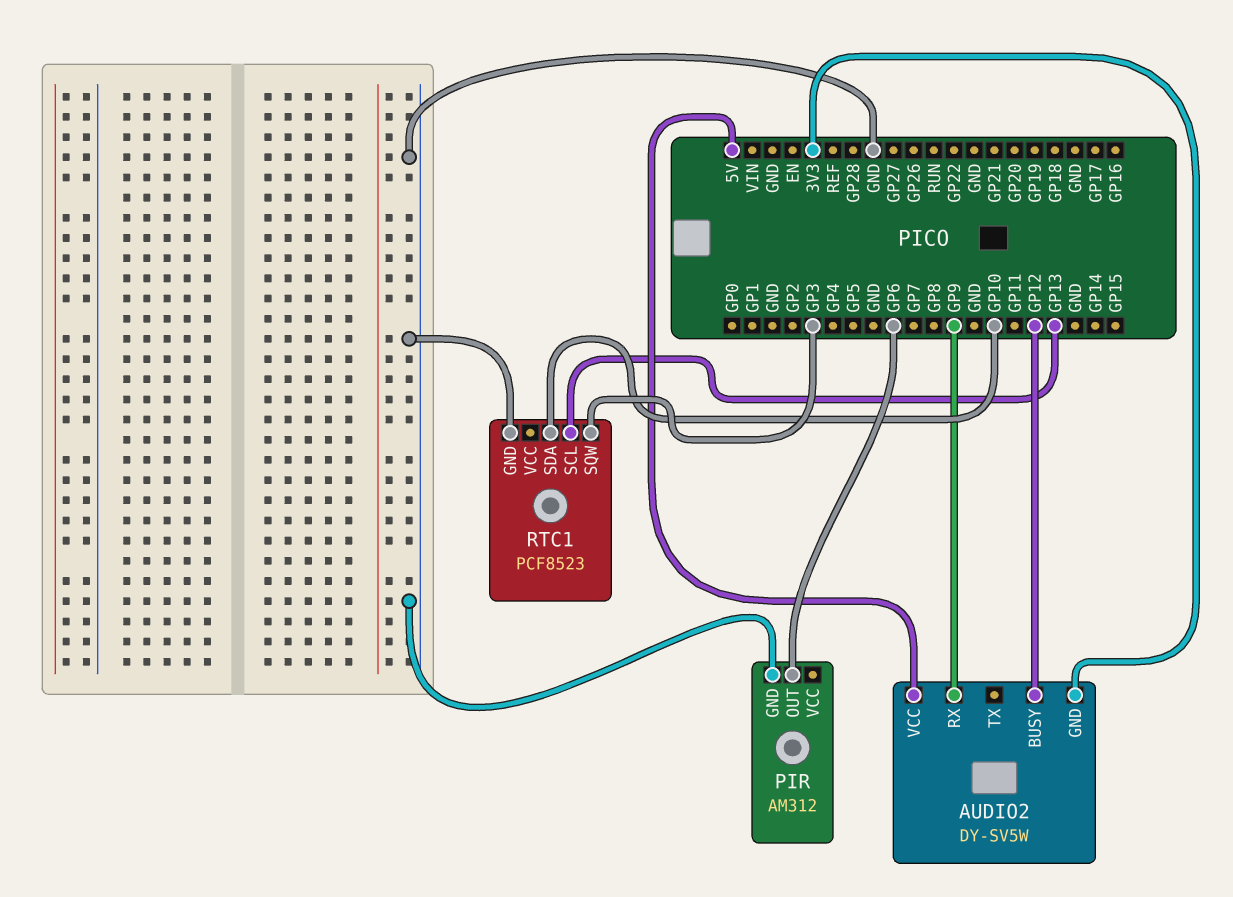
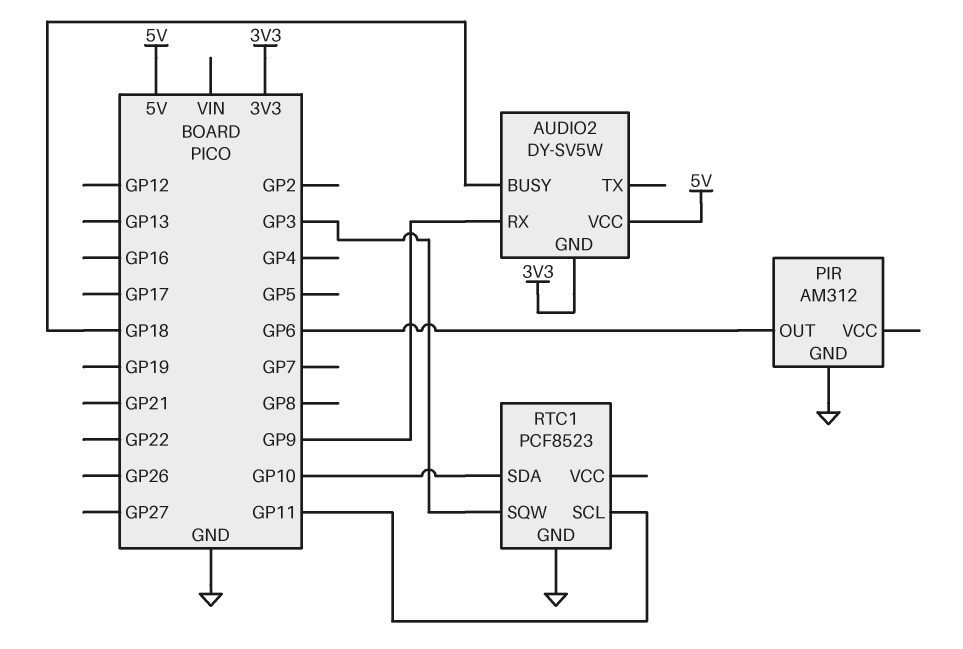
AUDIO2 pin BUSY: GP12 -> GP18
RTC1 pin SCL: GP13 -> GP11

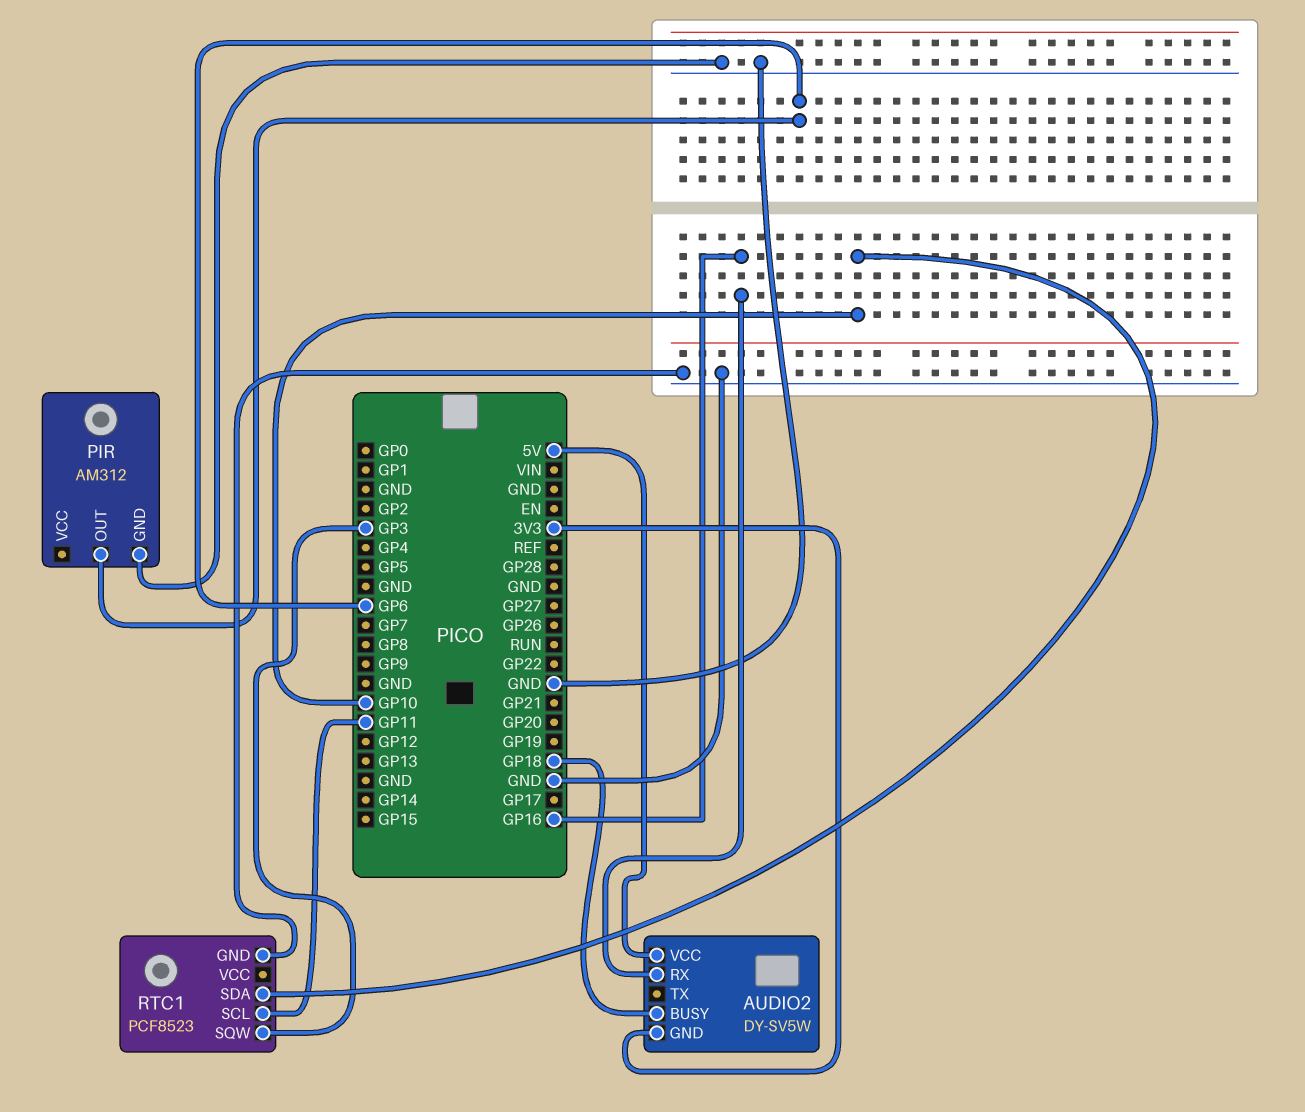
AUDIO2 pin RX: GP9 -> GP16

